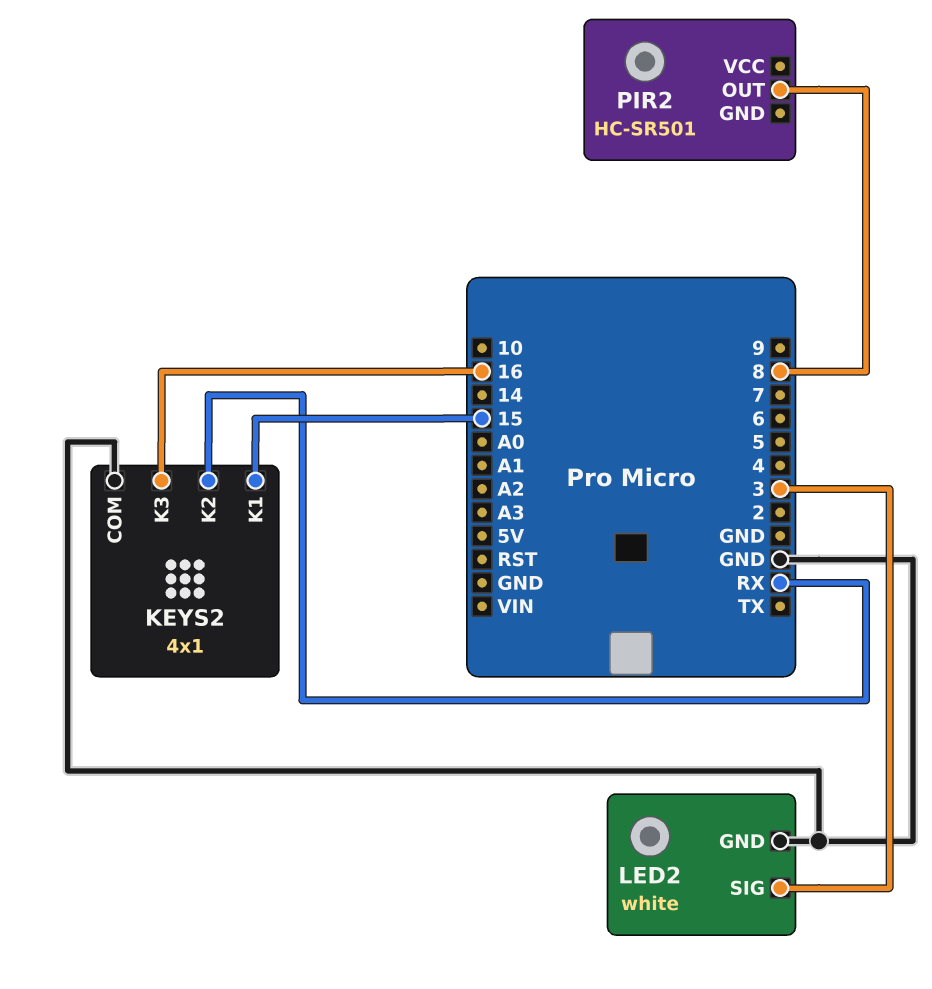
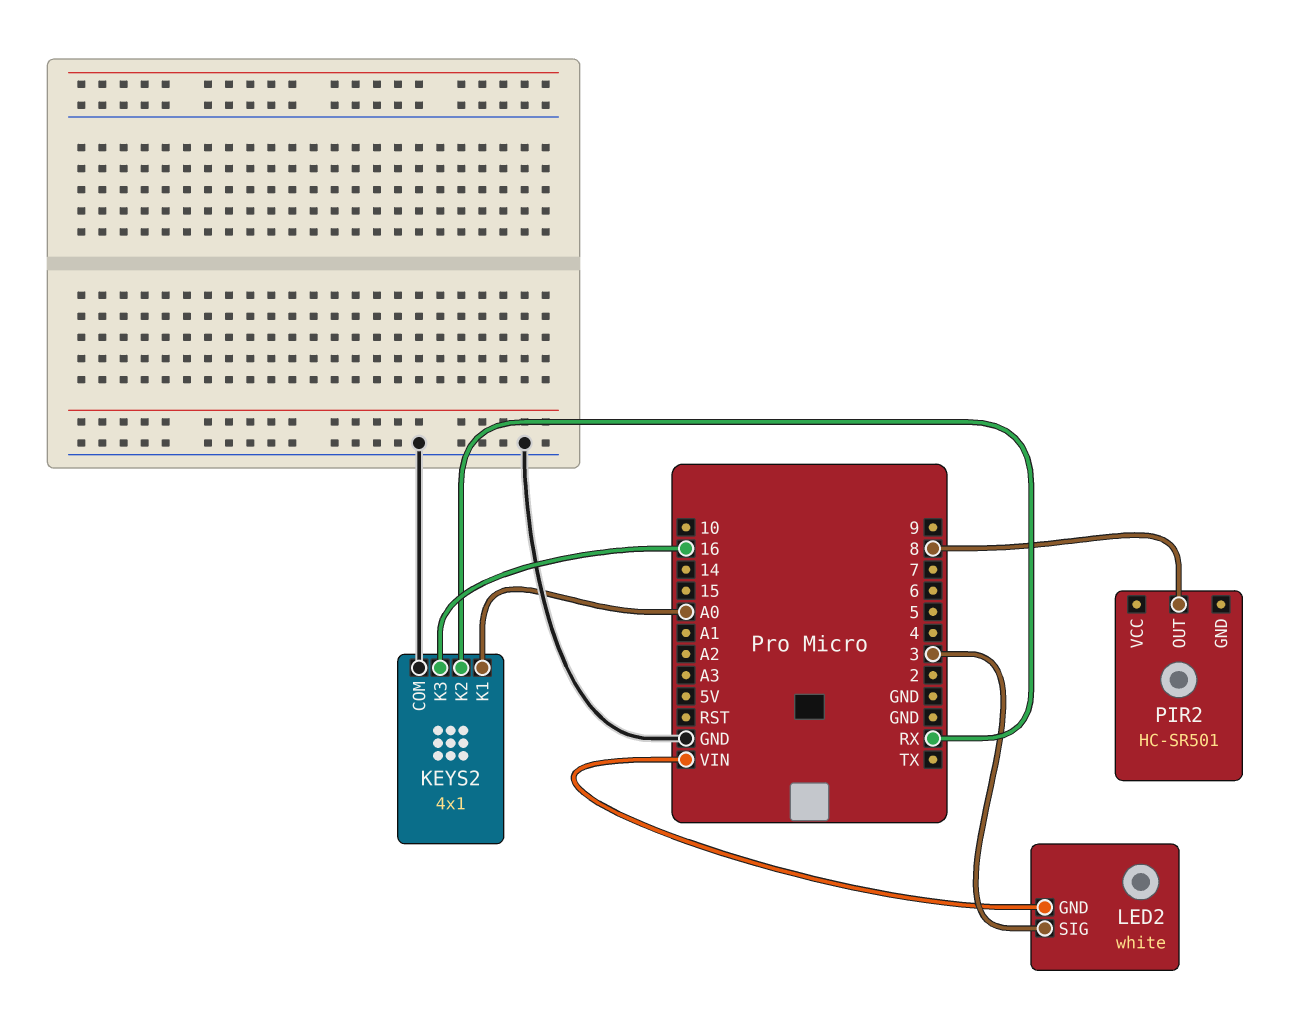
KEYS2 pin K1: 15 -> A0
LED2 pin GND: GND -> VIN

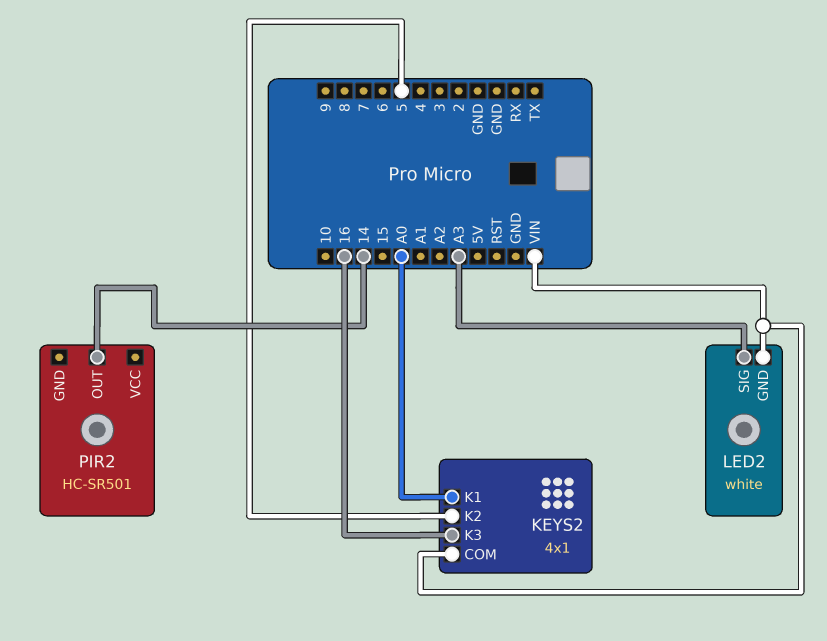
KEYS2 pin COM: GND -> VIN
KEYS2 pin K2: RX -> 5
LED2 pin SIG: 3 -> A3
PIR2 pin OUT: 8 -> 14

